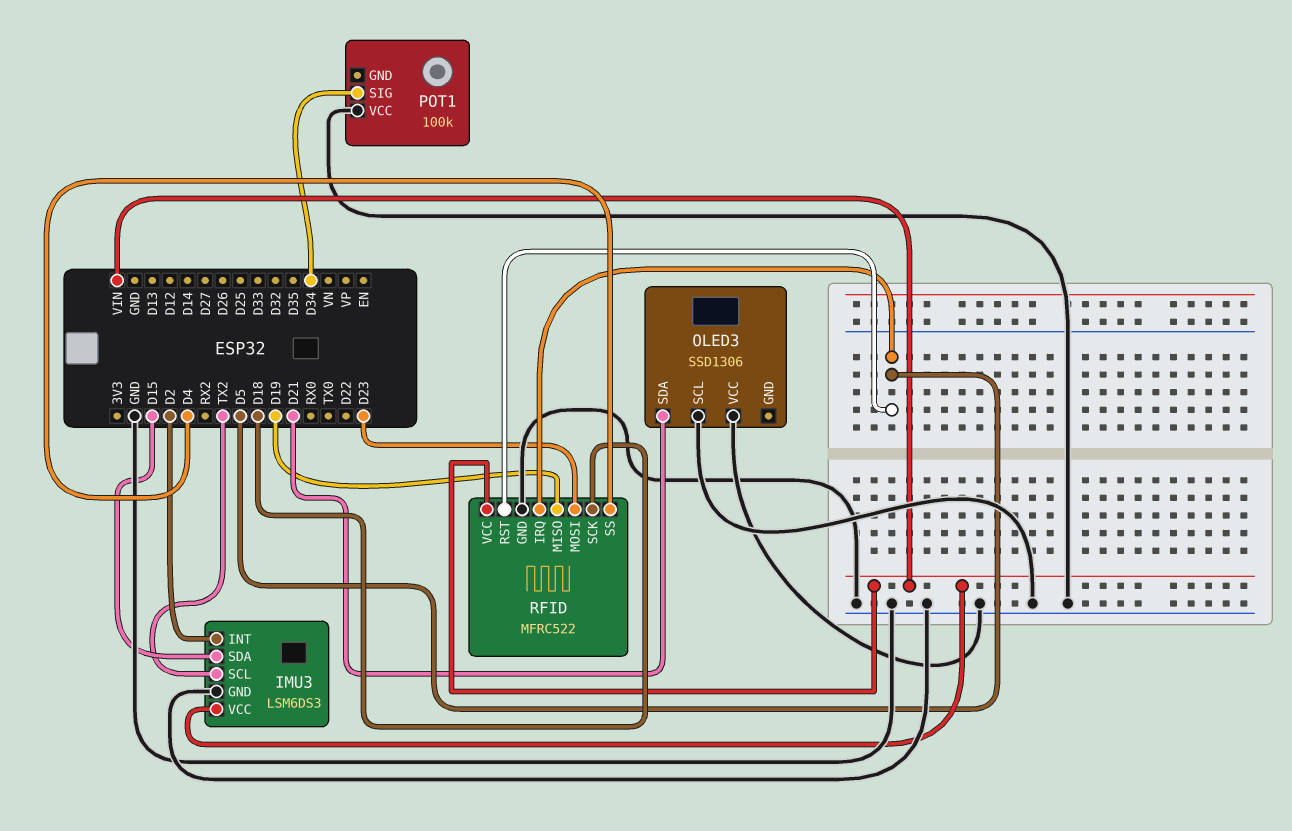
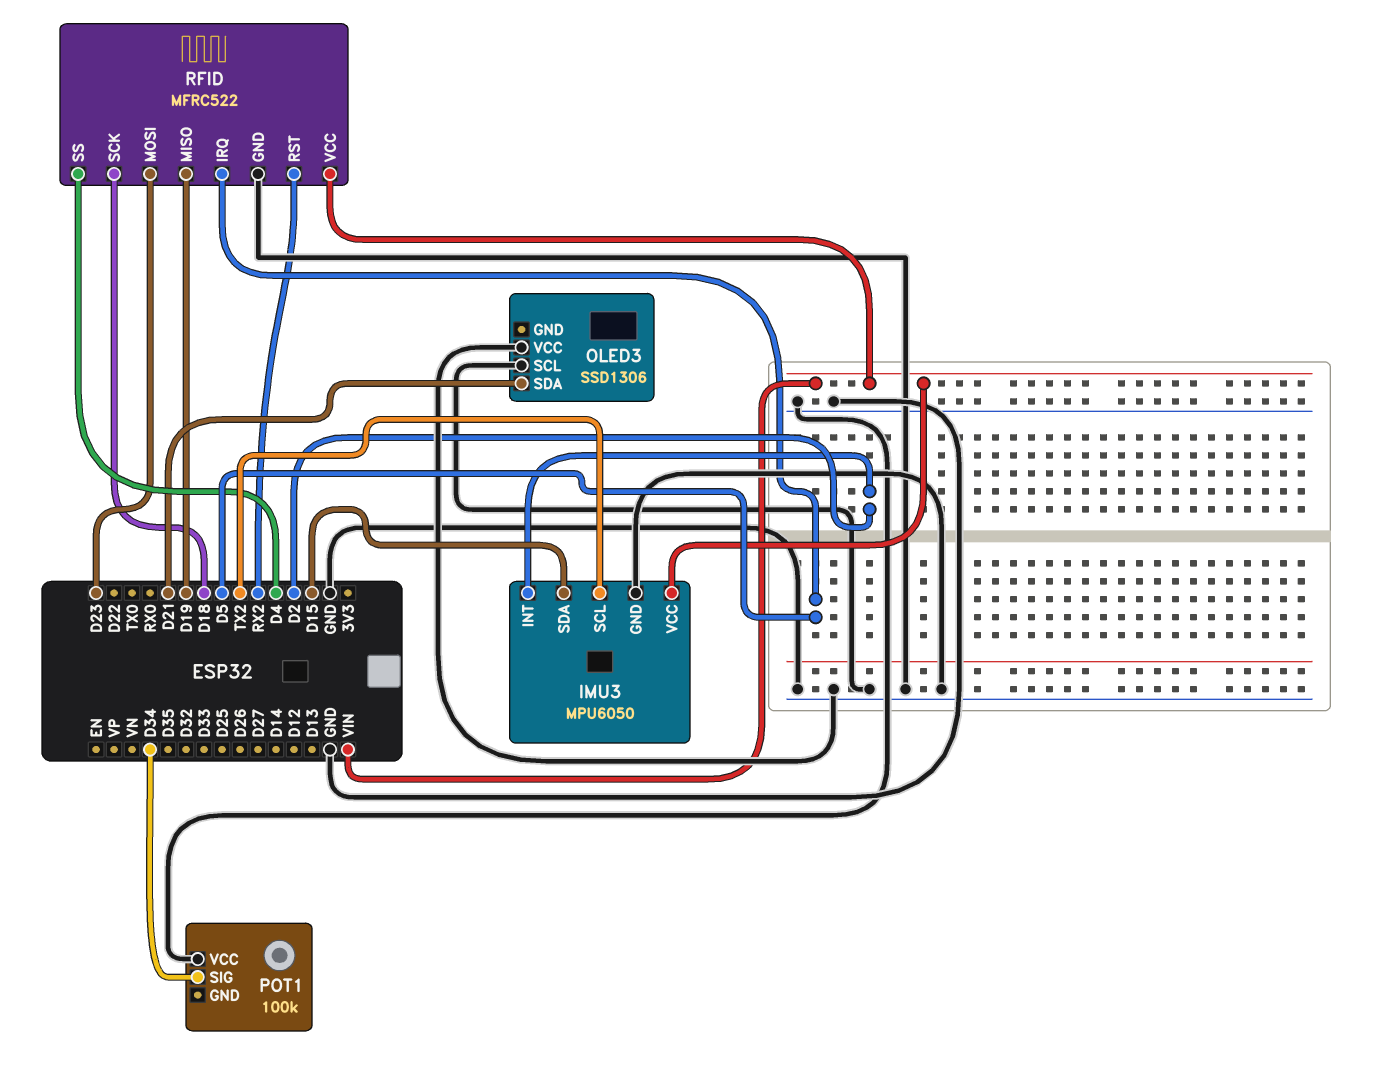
IMU3: LSM6DS3 -> MPU6050
RFID pin RST: D5 -> RX2

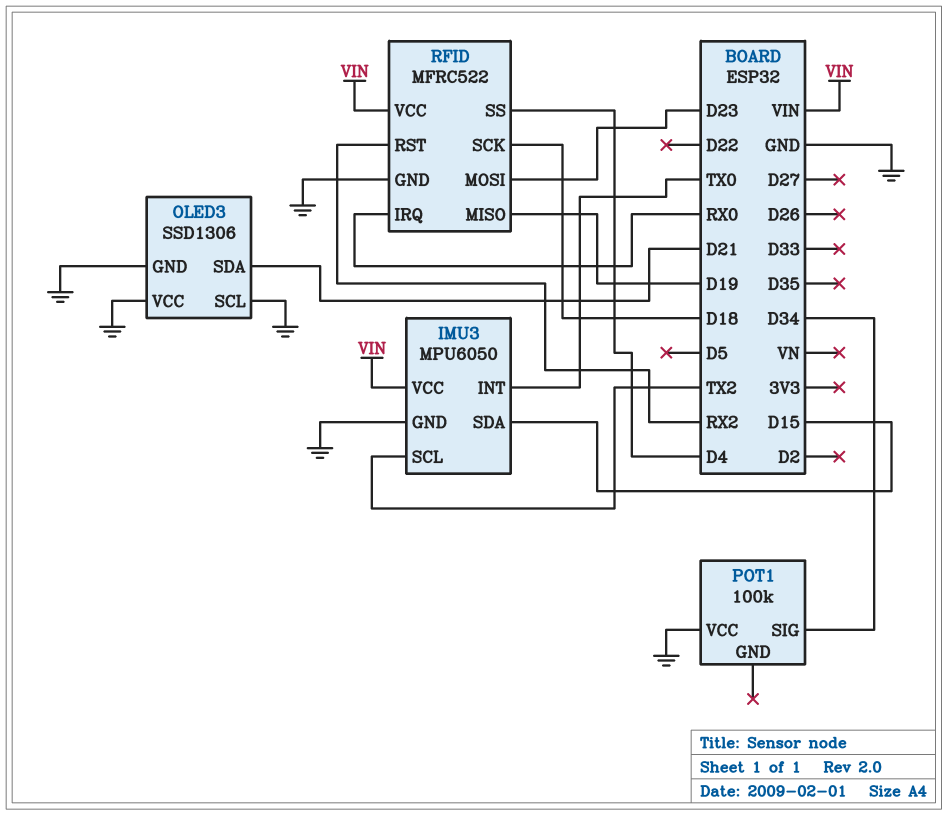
IMU3 pin INT: D2 -> TX0
OLED3 pin GND: none -> GND
RFID pin IRQ: D5 -> RX0

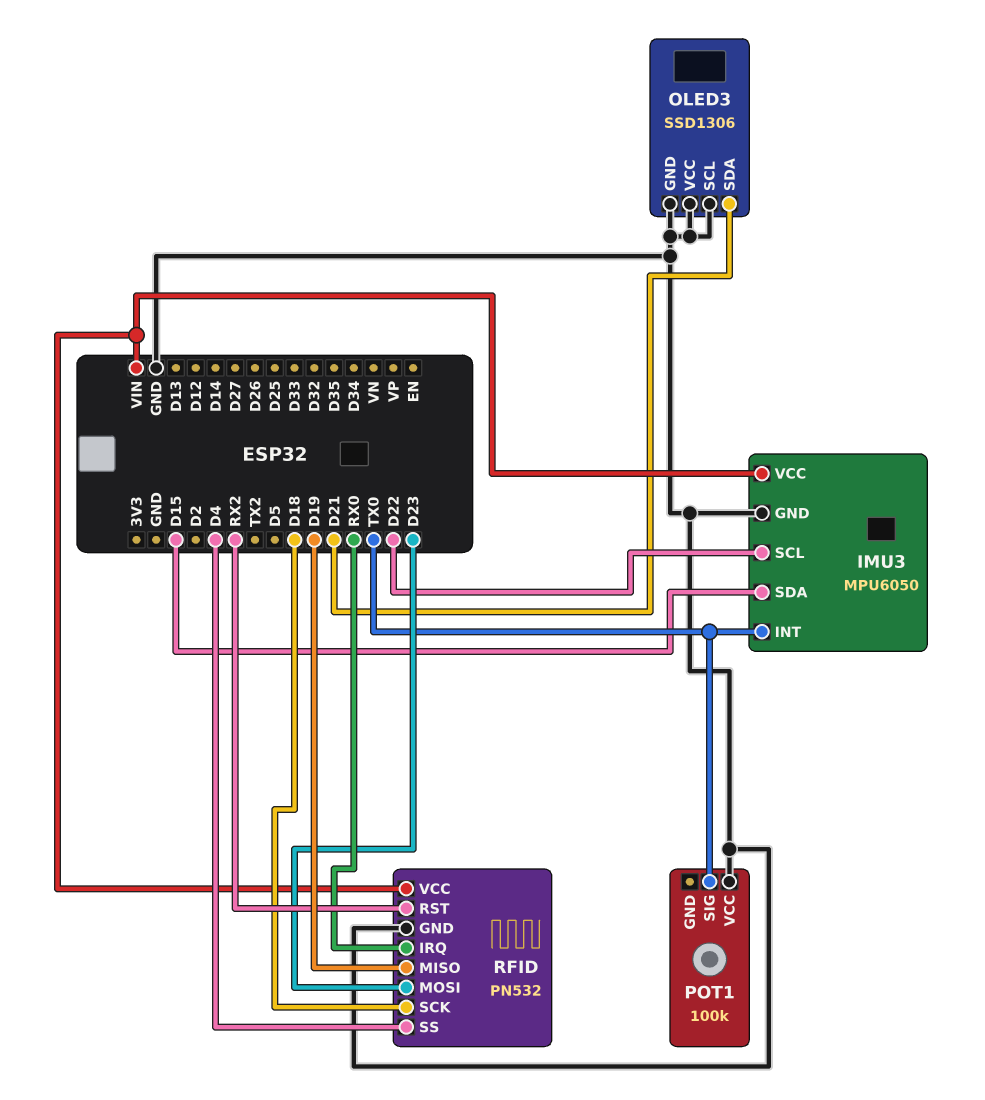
IMU3 pin SCL: TX2 -> D22
POT1 pin SIG: D34 -> TX0
RFID: MFRC522 -> PN532

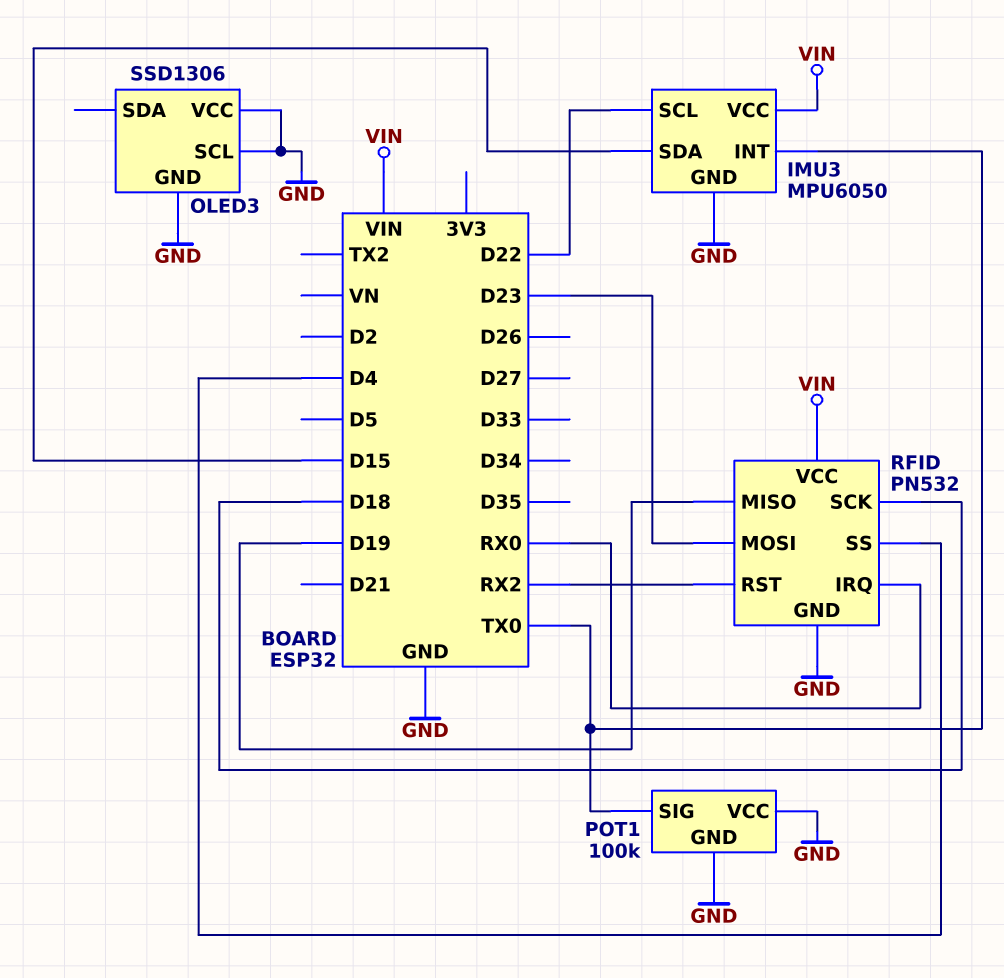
OLED3 pin SDA: D21 -> none
POT1 pin GND: none -> GND

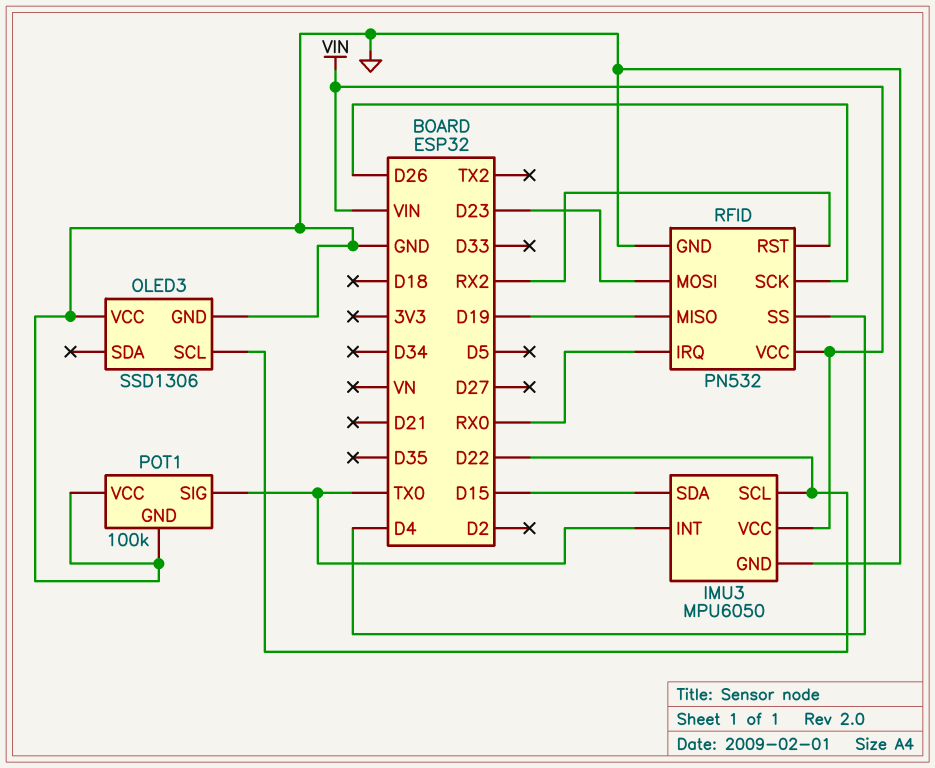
OLED3 pin SCL: GND -> D22
RFID pin SCK: D18 -> D26

